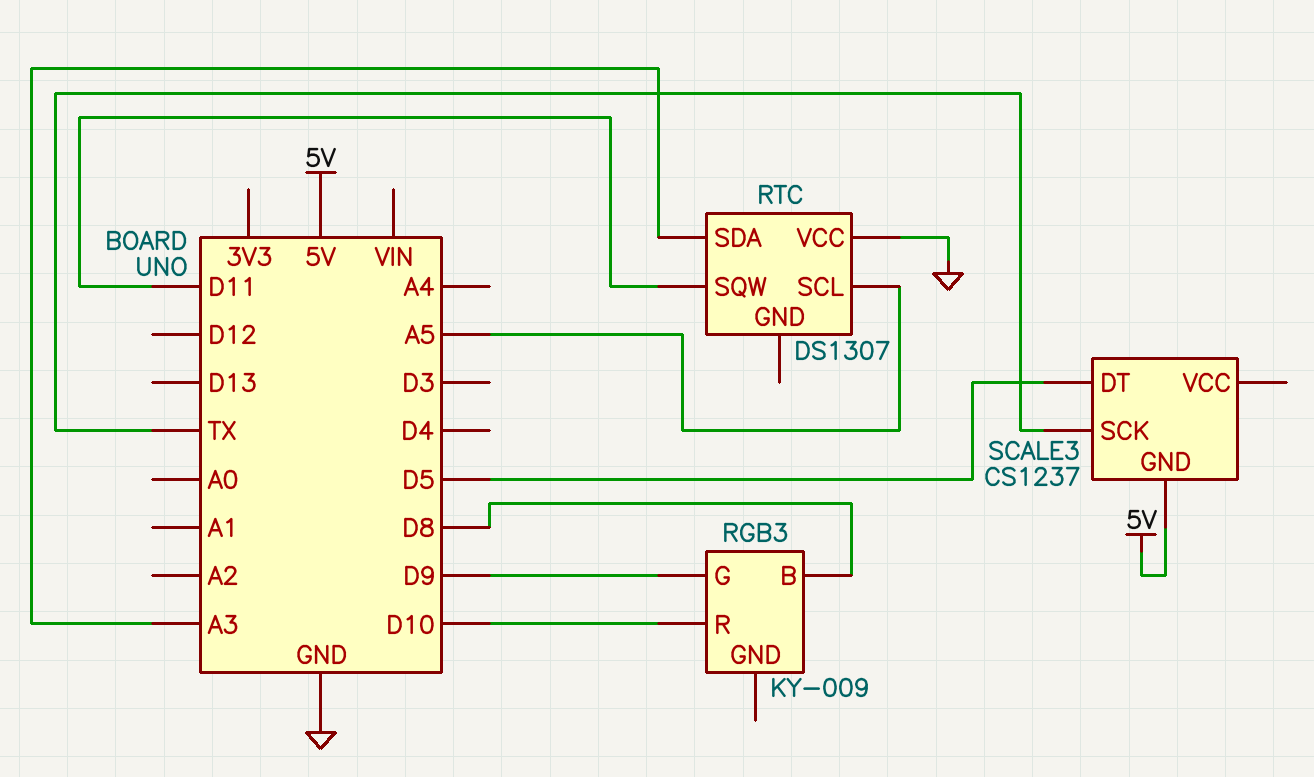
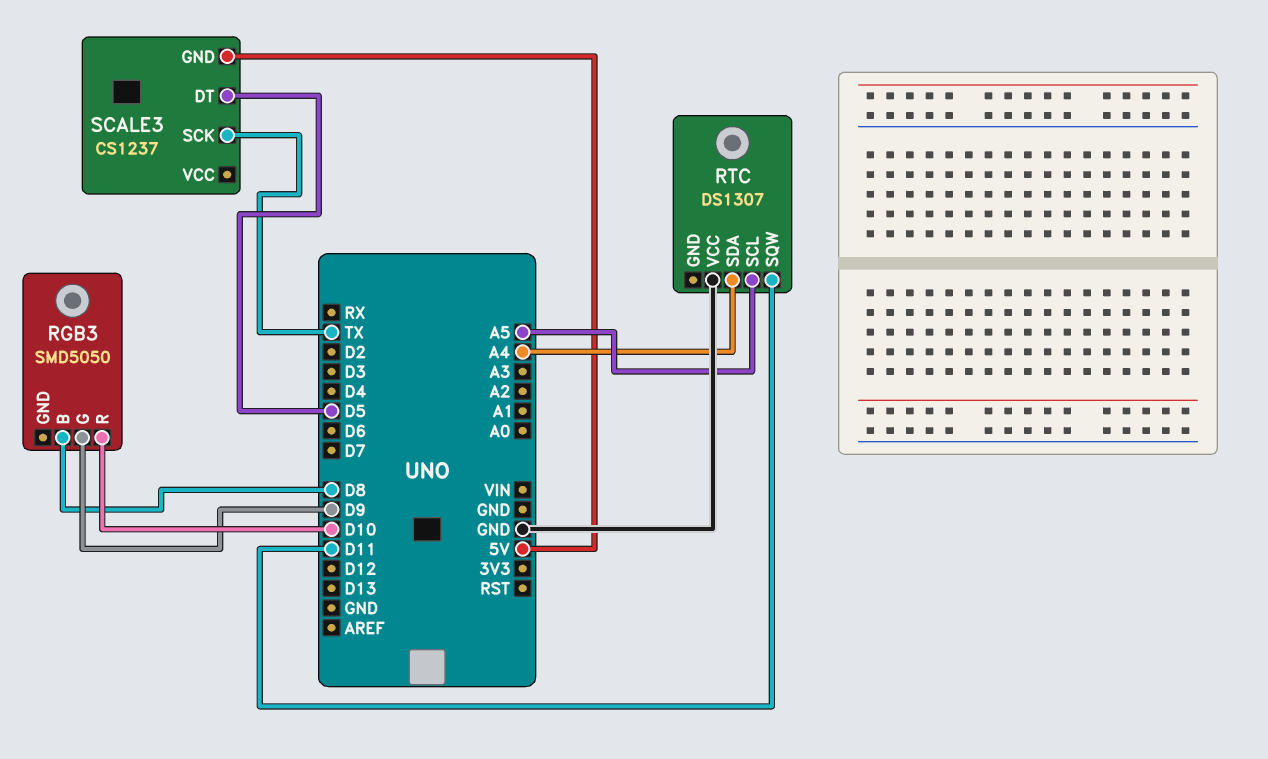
RGB3: KY-009 -> SMD5050
RTC pin SDA: A3 -> A4

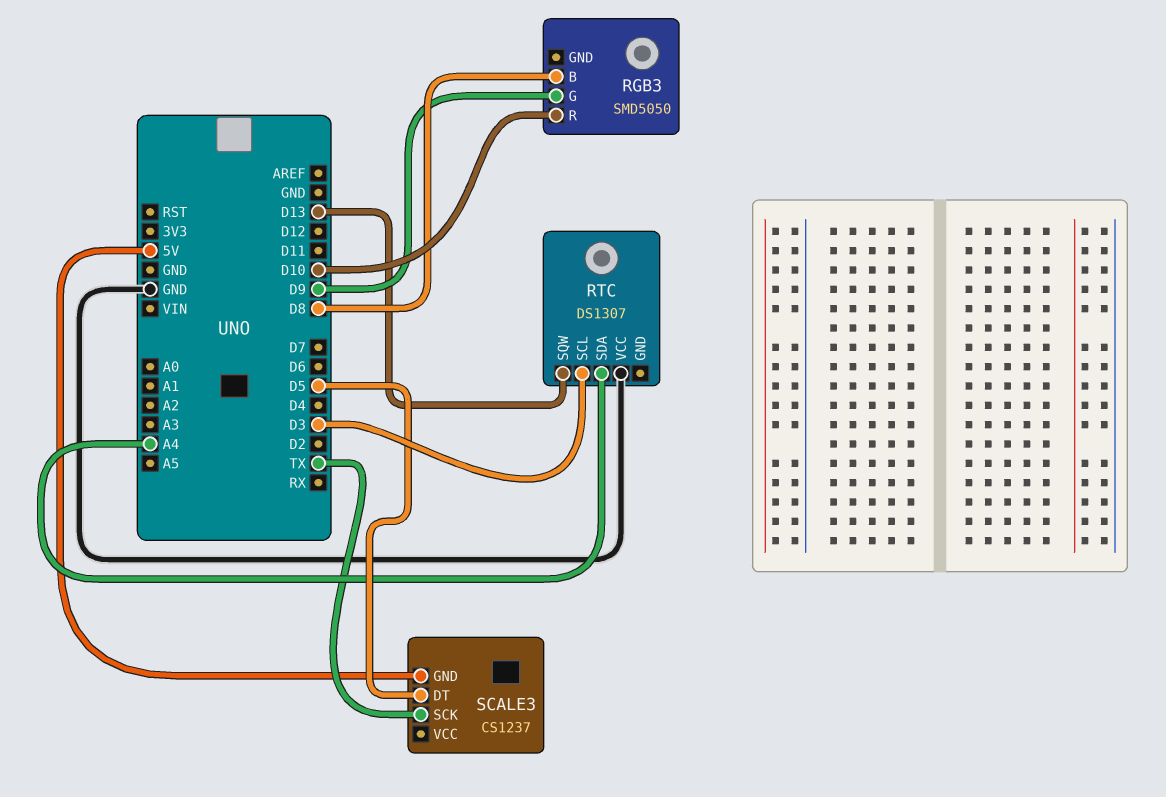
RTC pin SCL: A5 -> D3
RTC pin SQW: D11 -> D13

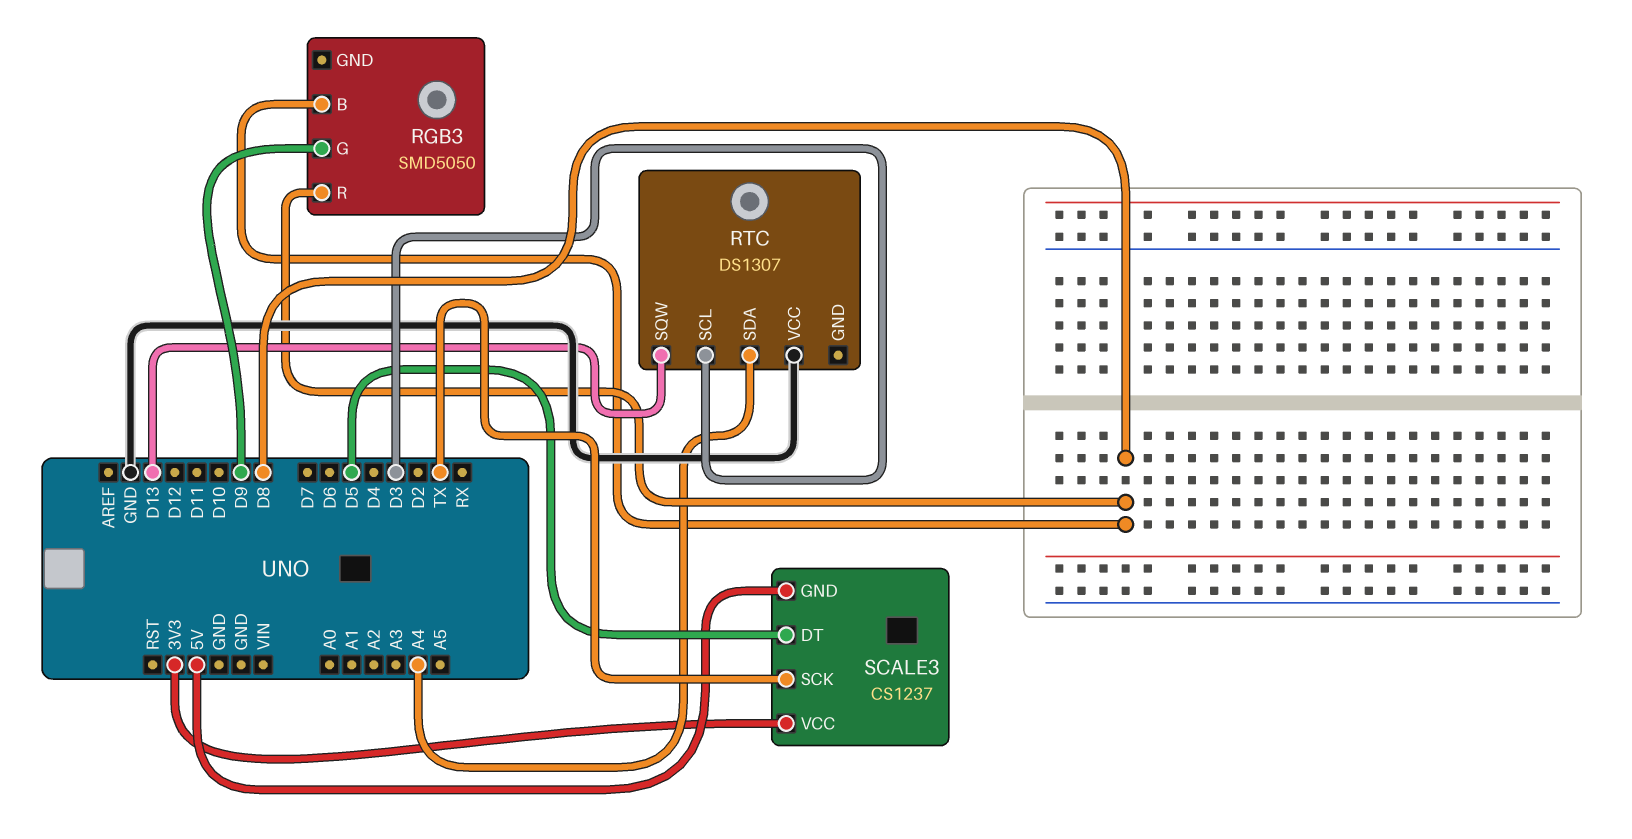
RGB3 pin R: D10 -> D8
SCALE3 pin VCC: none -> 3V3

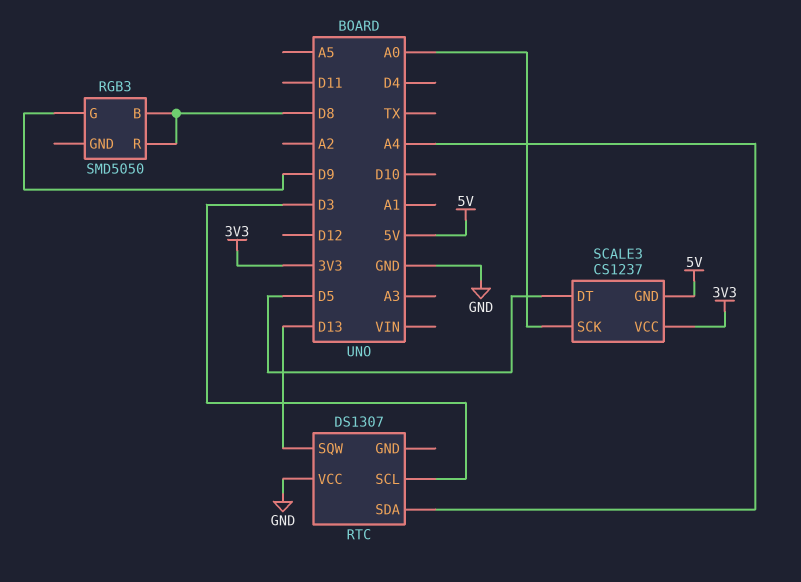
SCALE3 pin SCK: TX -> A0

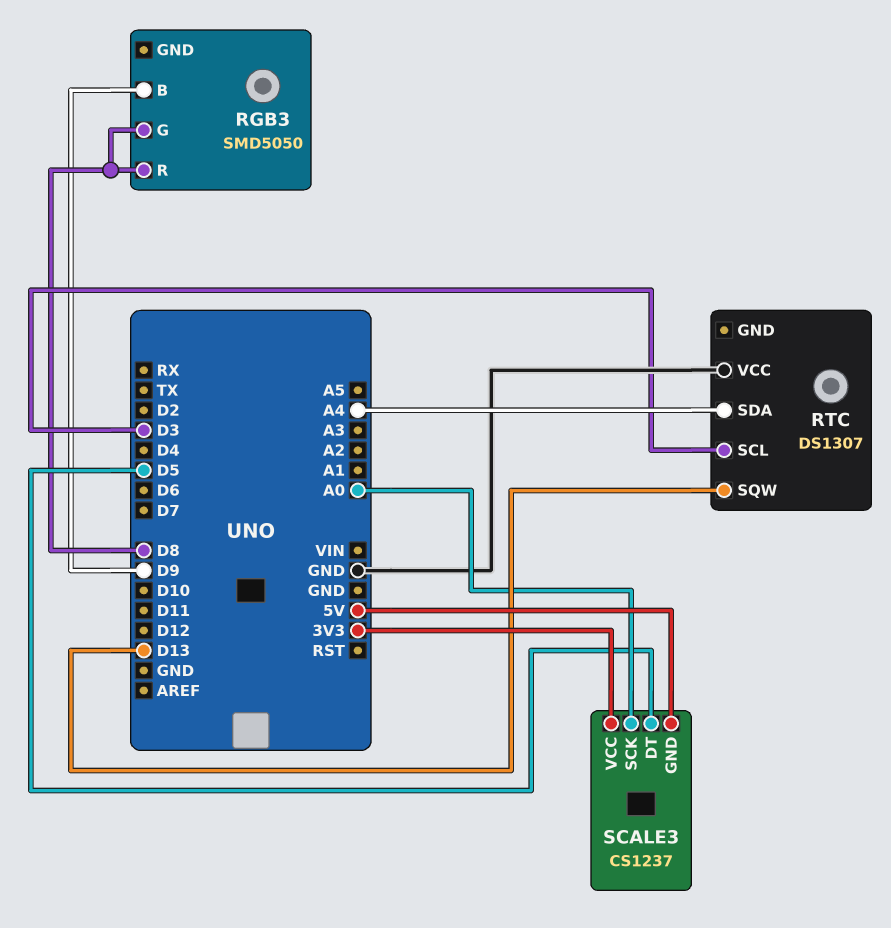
RGB3 pin B: D8 -> D9
RGB3 pin G: D9 -> D8

